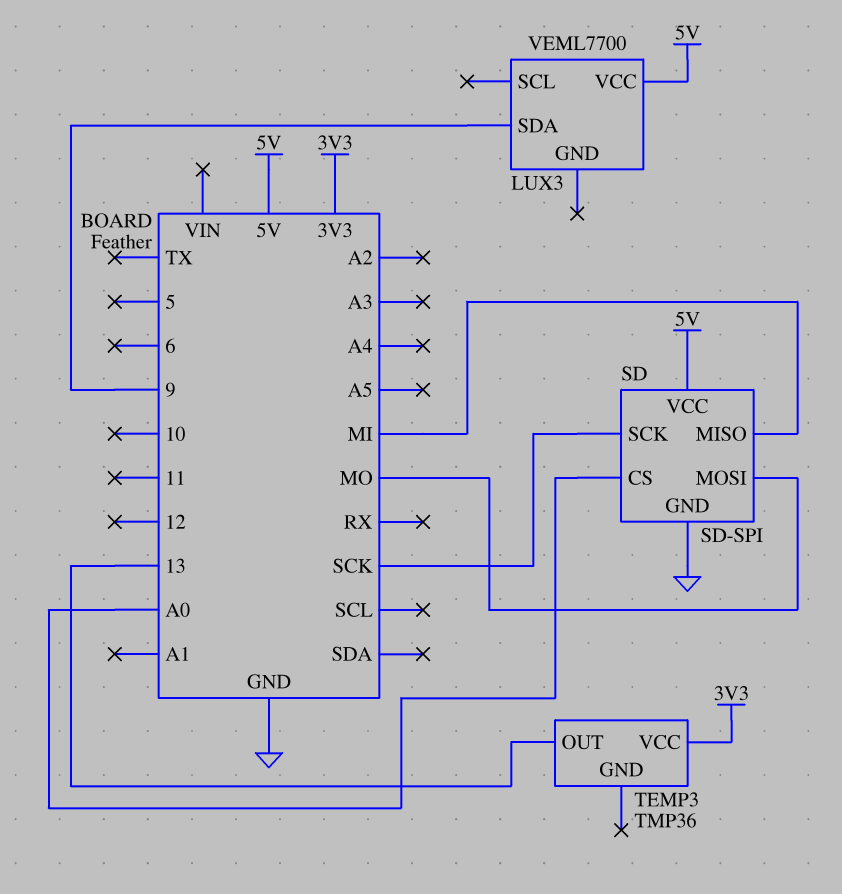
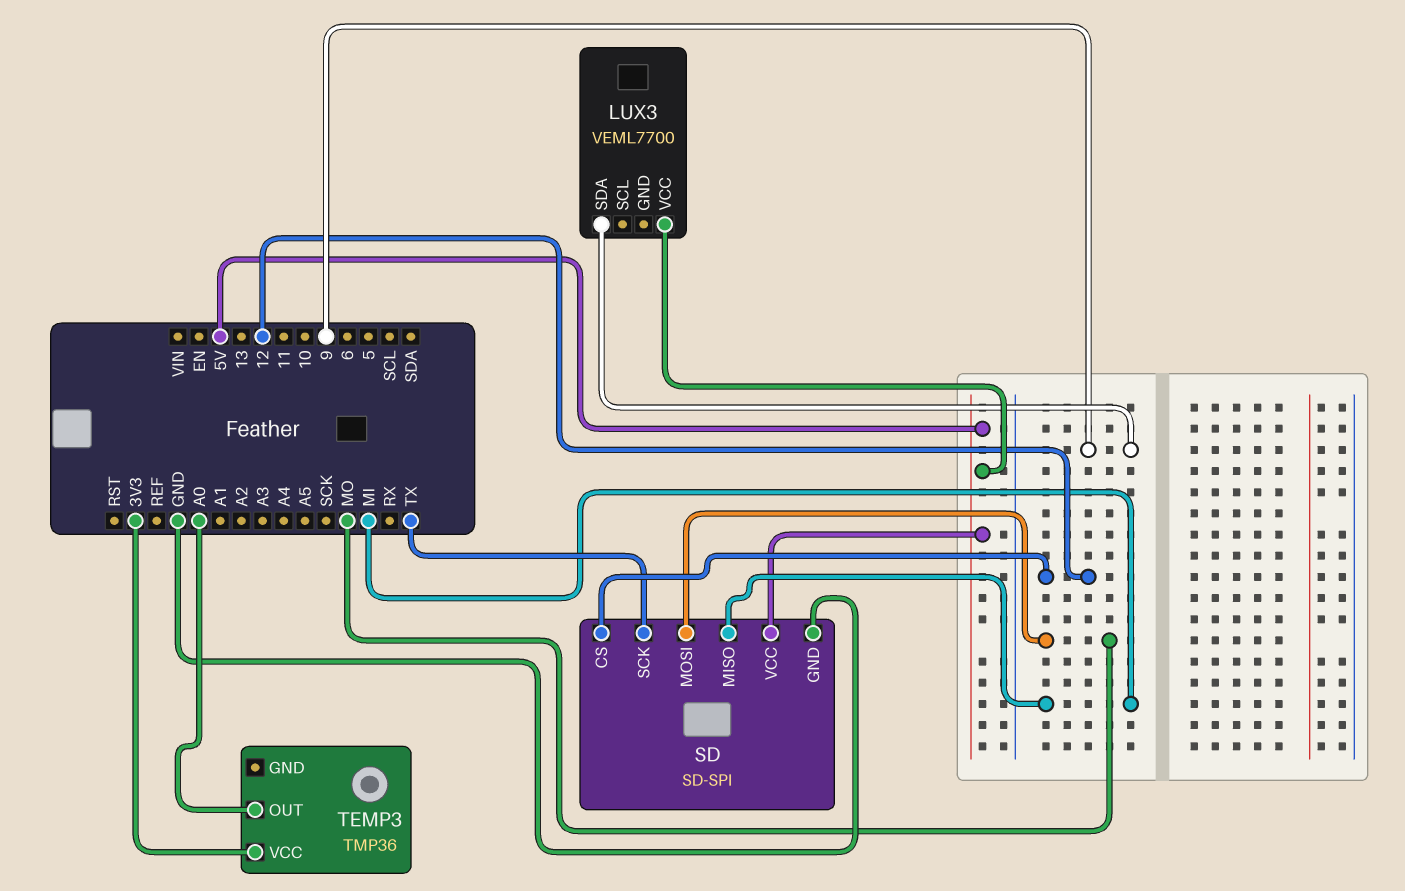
SD pin CS: A0 -> 12
SD pin SCK: SCK -> TX
TEMP3 pin OUT: 13 -> A0

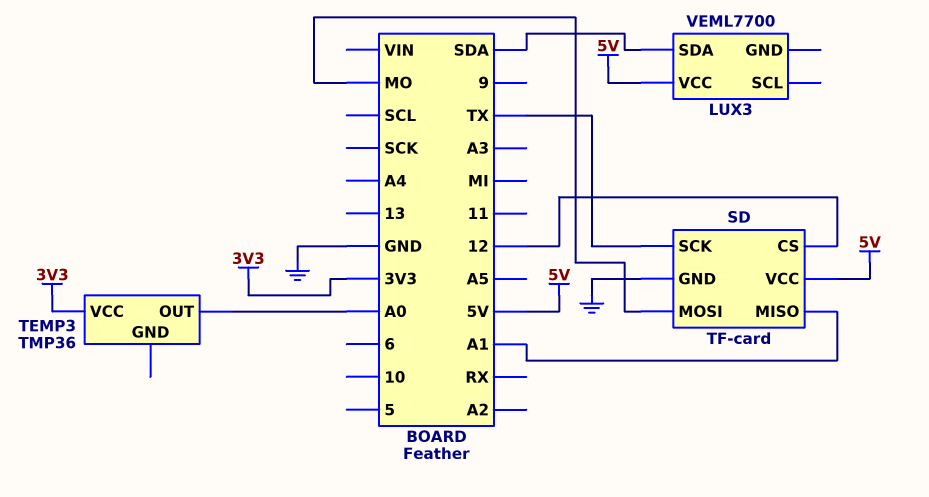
LUX3 pin SDA: 9 -> SDA
SD: SD-SPI -> TF-card
SD pin MISO: MI -> A1

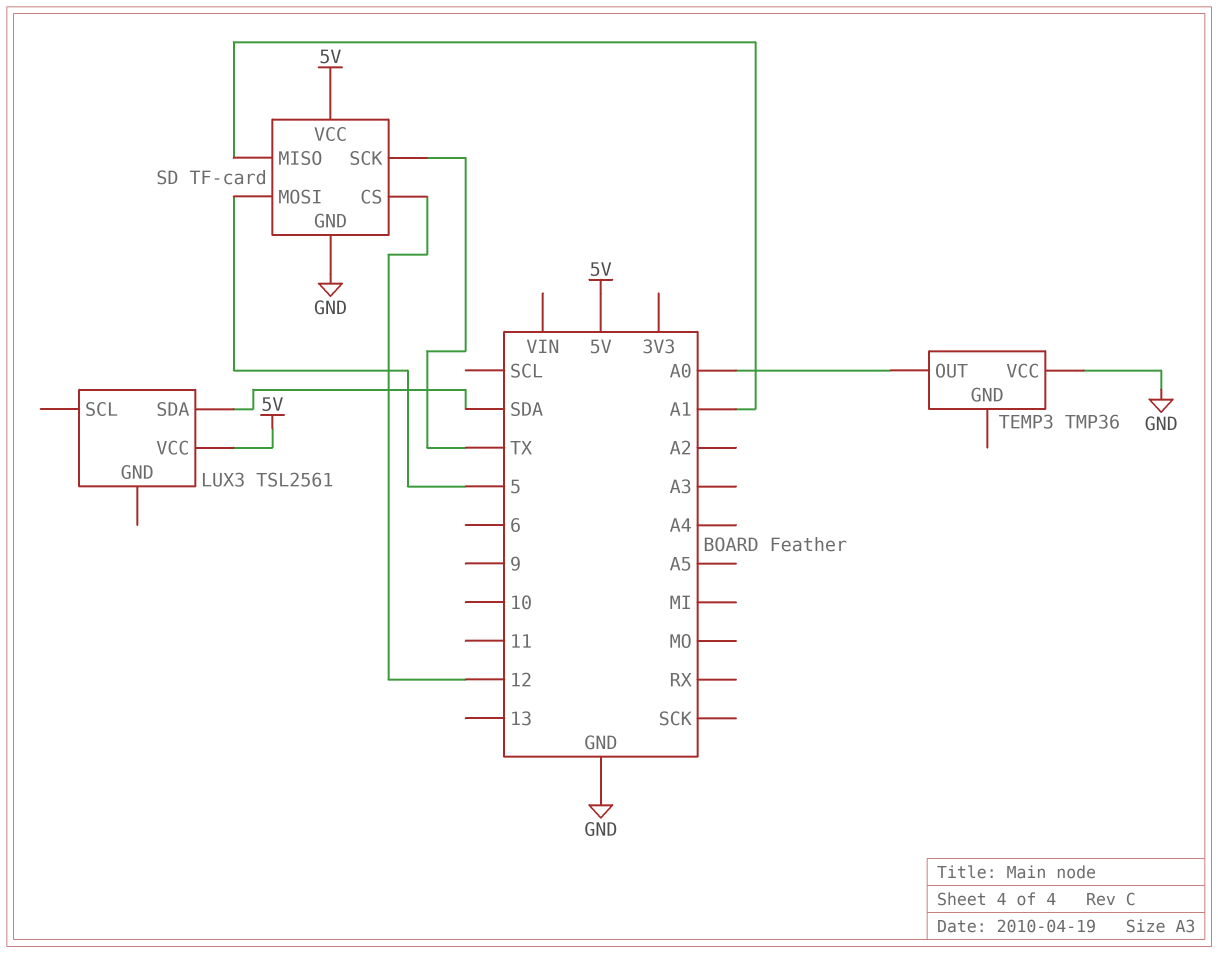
LUX3: VEML7700 -> TSL2561
SD pin MOSI: MO -> 5
TEMP3 pin VCC: 3V3 -> GND

